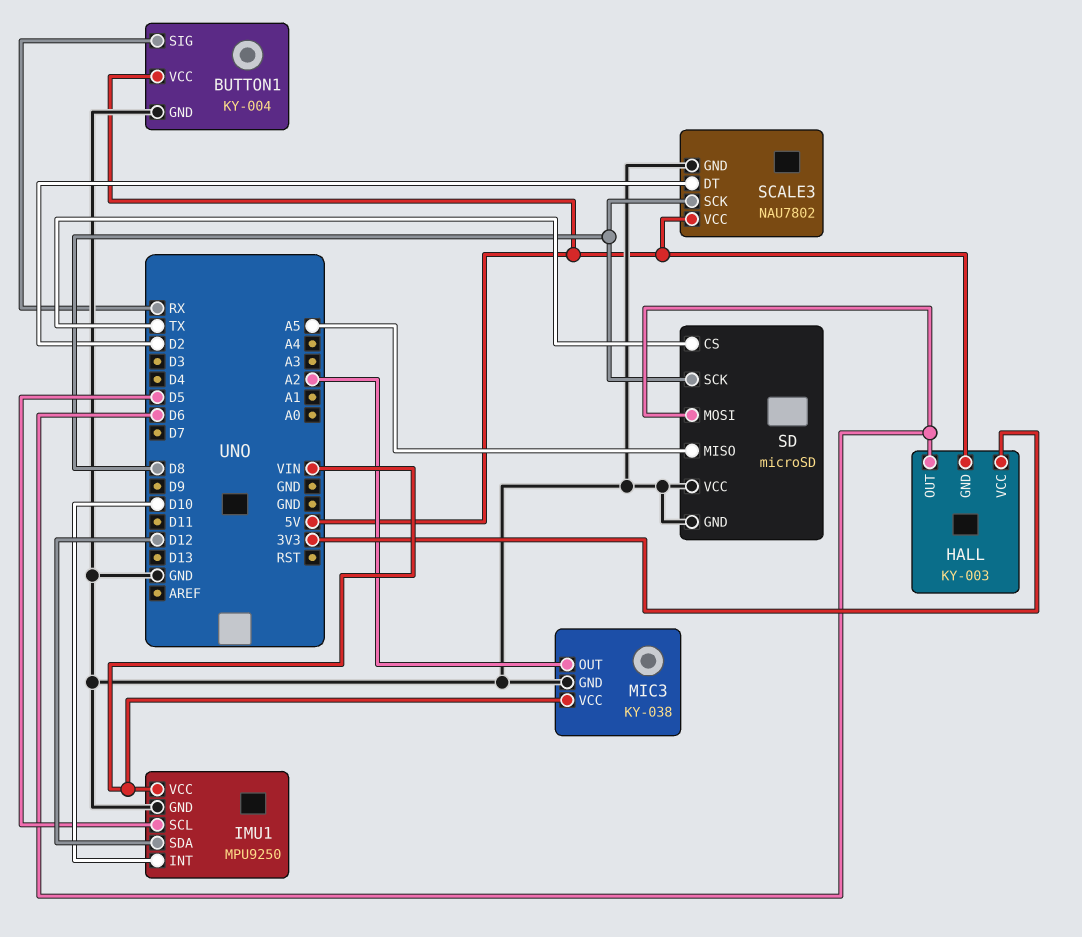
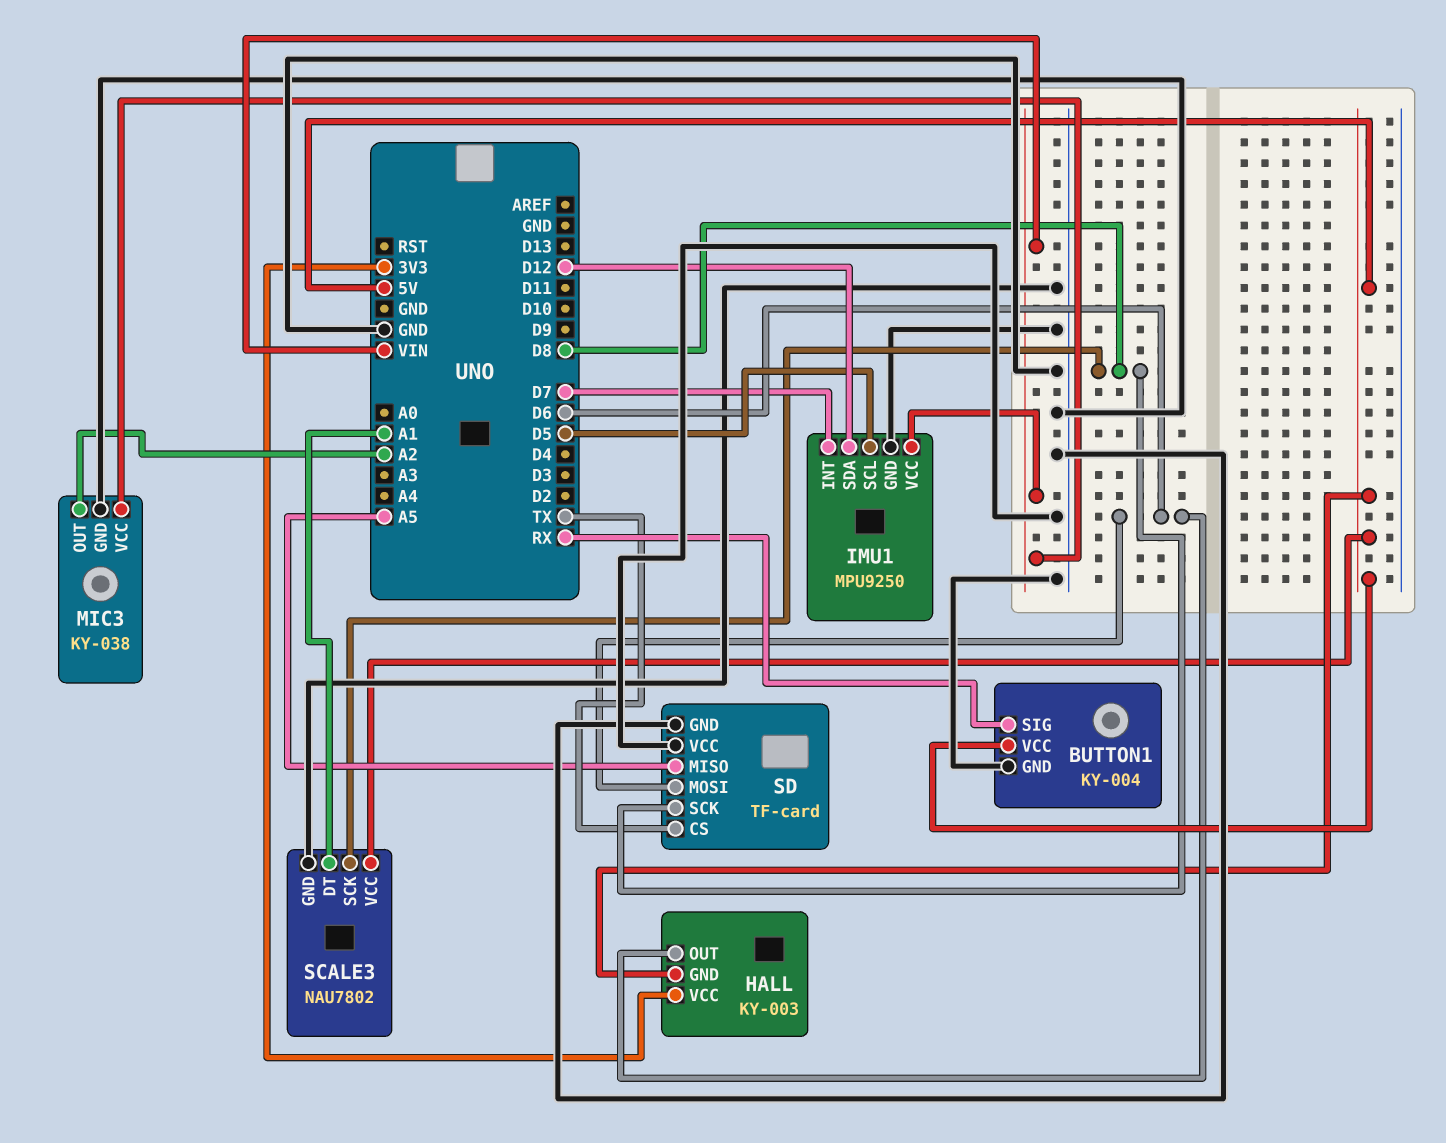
IMU1 pin INT: D10 -> D7
SCALE3 pin DT: D2 -> A1
SD: microSD -> TF-card

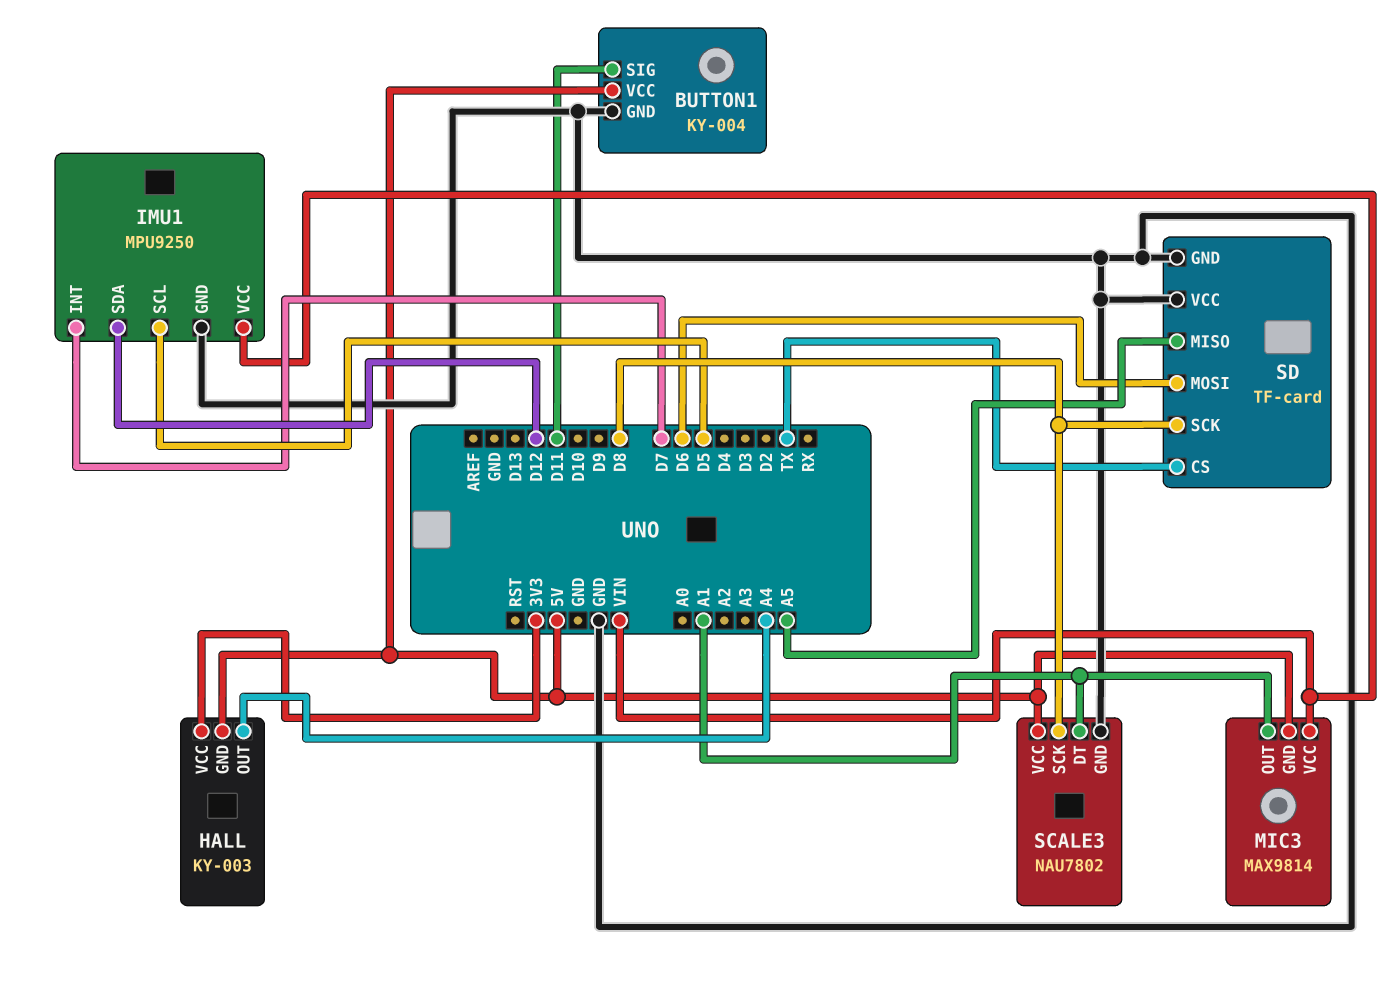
BUTTON1 pin SIG: RX -> D11
HALL pin OUT: D6 -> A4
MIC3: KY-038 -> MAX9814
MIC3 pin GND: GND -> 5V
MIC3 pin OUT: A2 -> A1

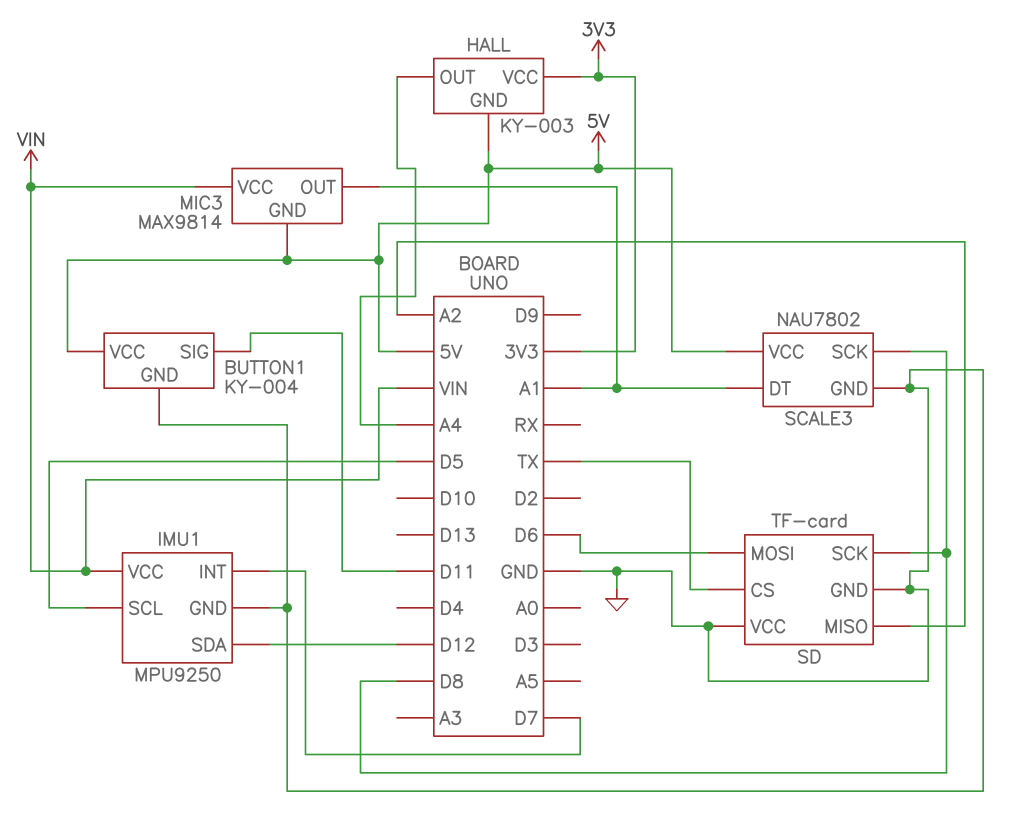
SD pin MISO: A5 -> A2

